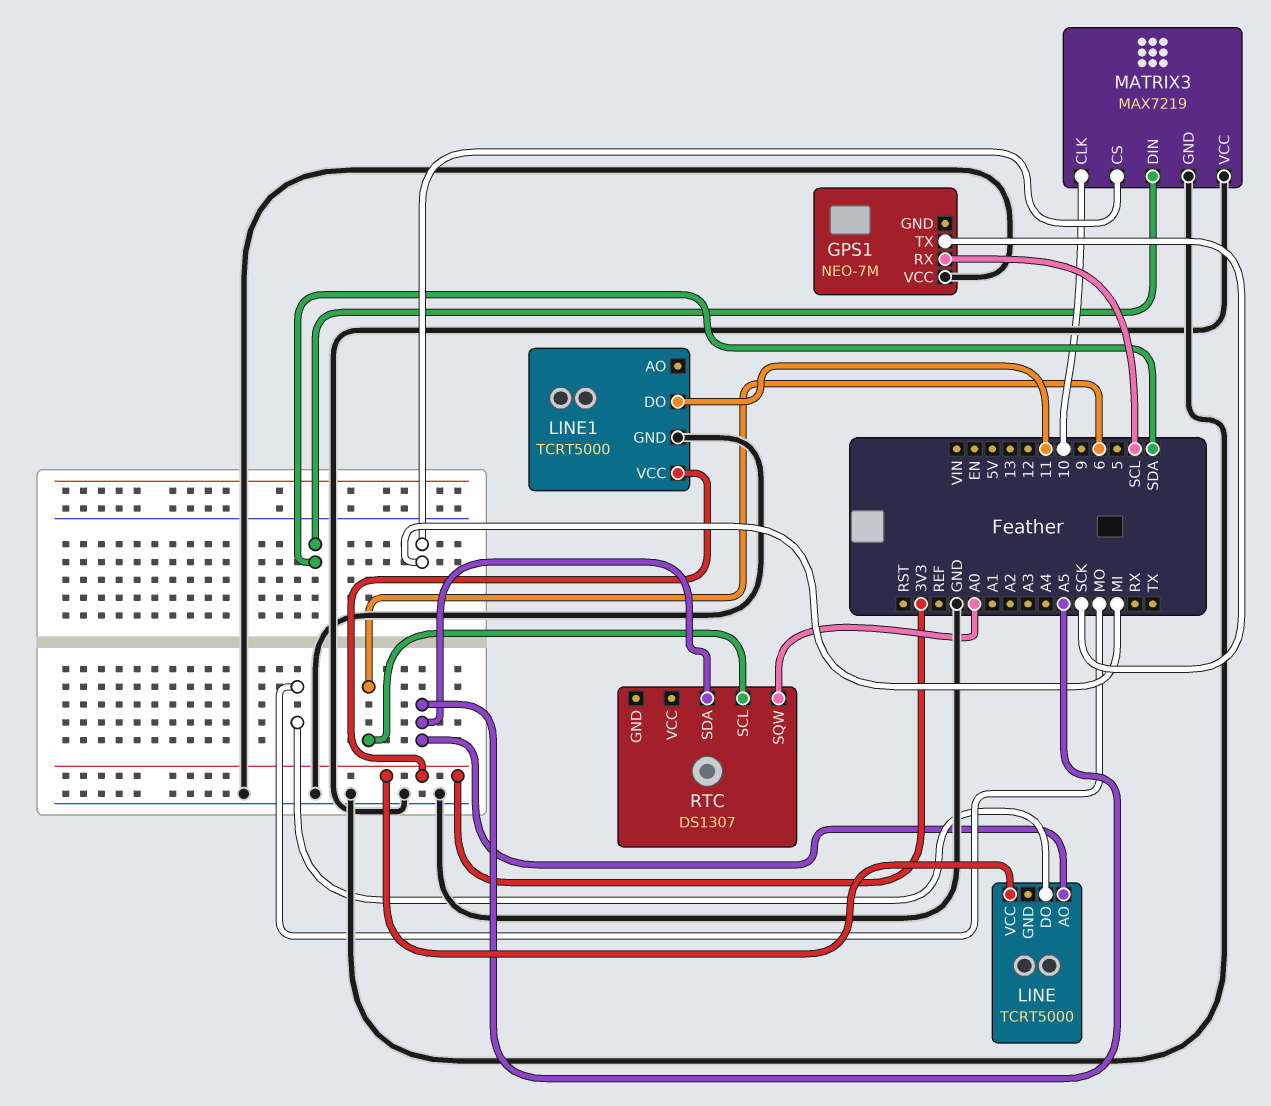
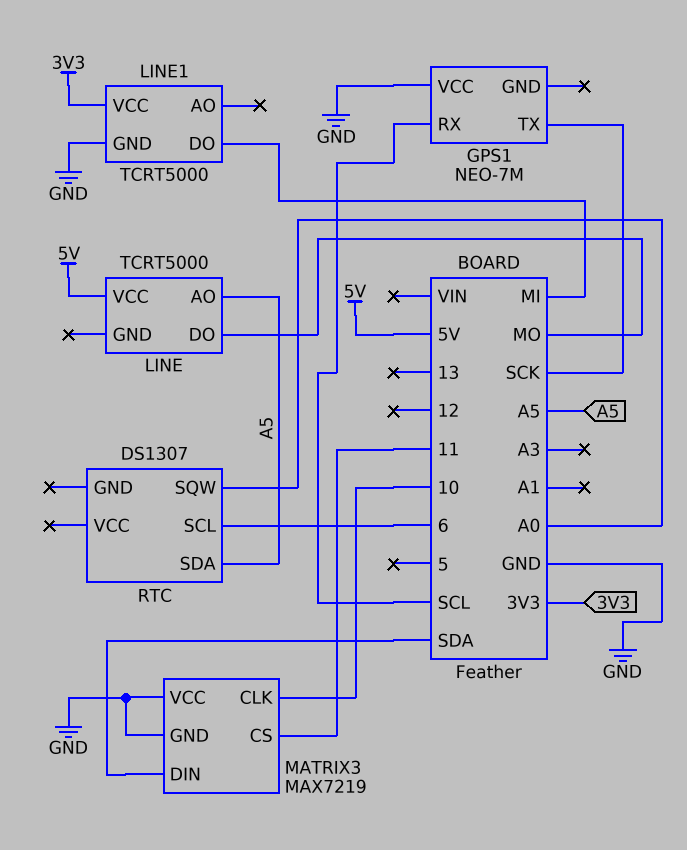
LINE pin VCC: 3V3 -> 5V
LINE1 pin DO: 11 -> MI
MATRIX3 pin CS: MI -> 11

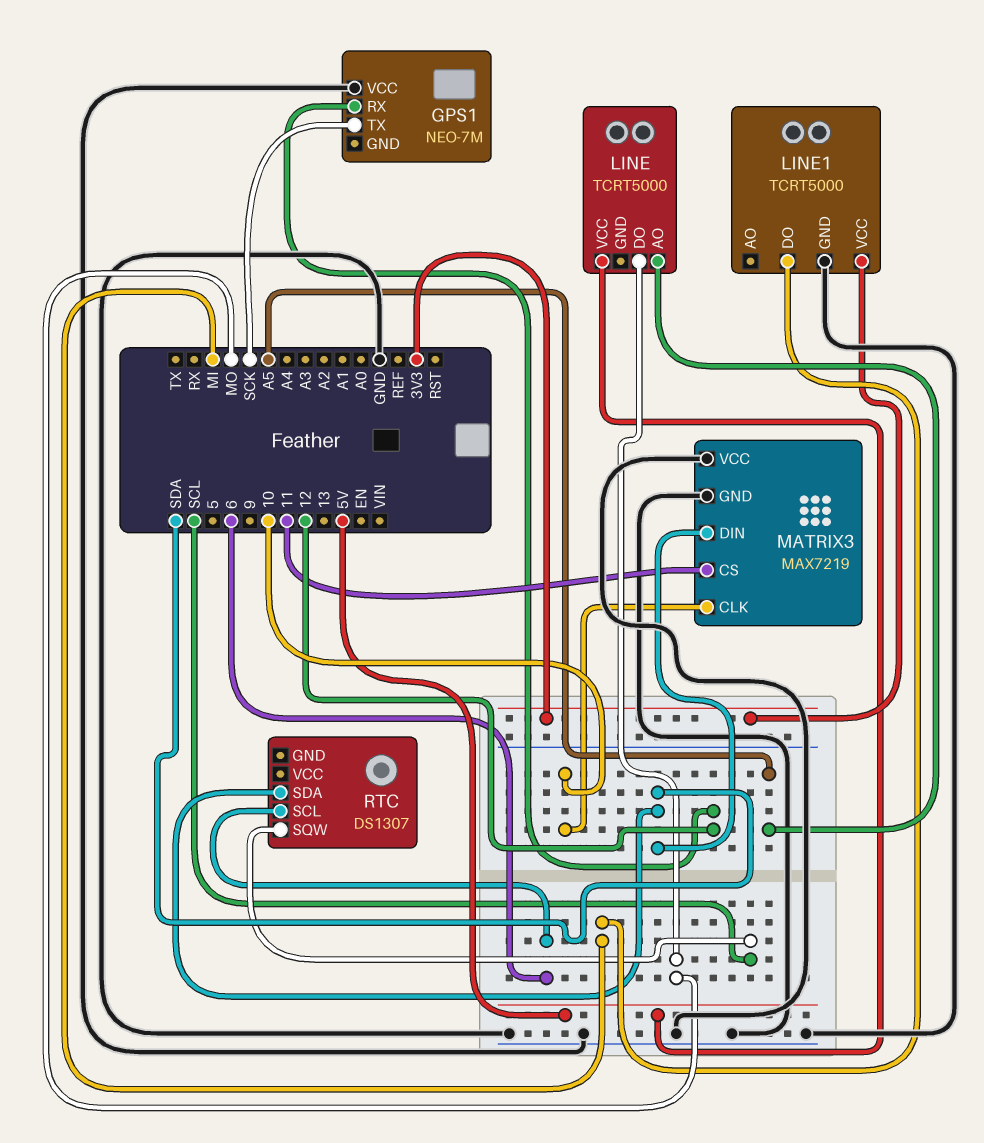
GPS1 pin RX: SCL -> 12
RTC pin SDA: A5 -> SDA
RTC pin SQW: A0 -> SCL

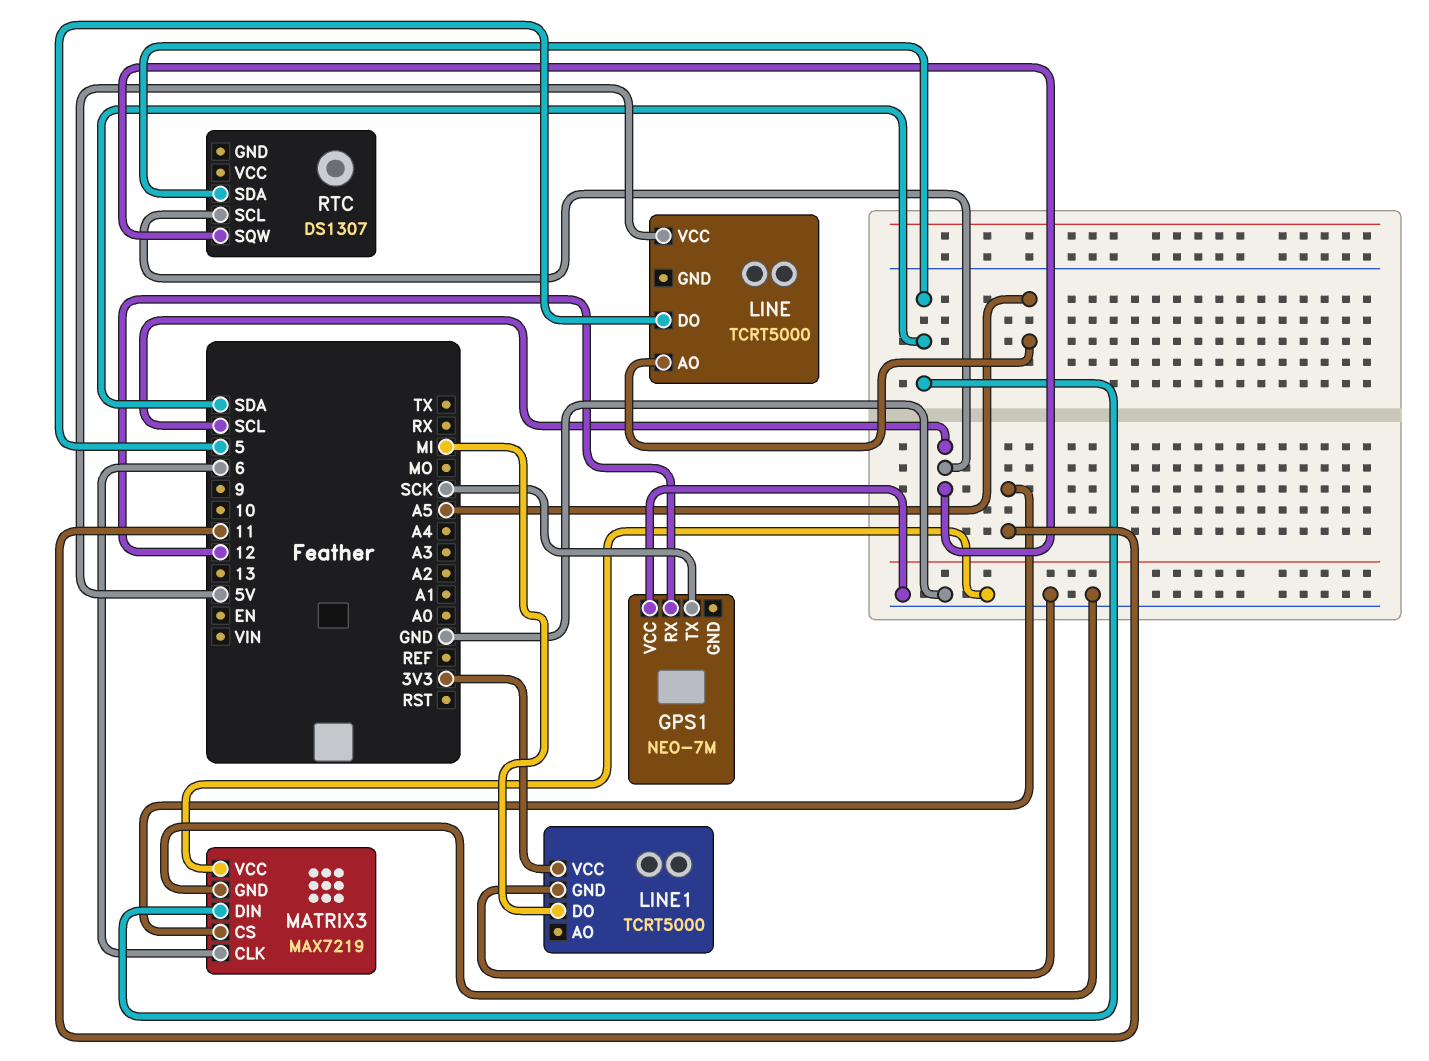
LINE pin DO: MO -> 5
MATRIX3 pin CLK: 10 -> 6
RTC pin SCL: 6 -> SCL

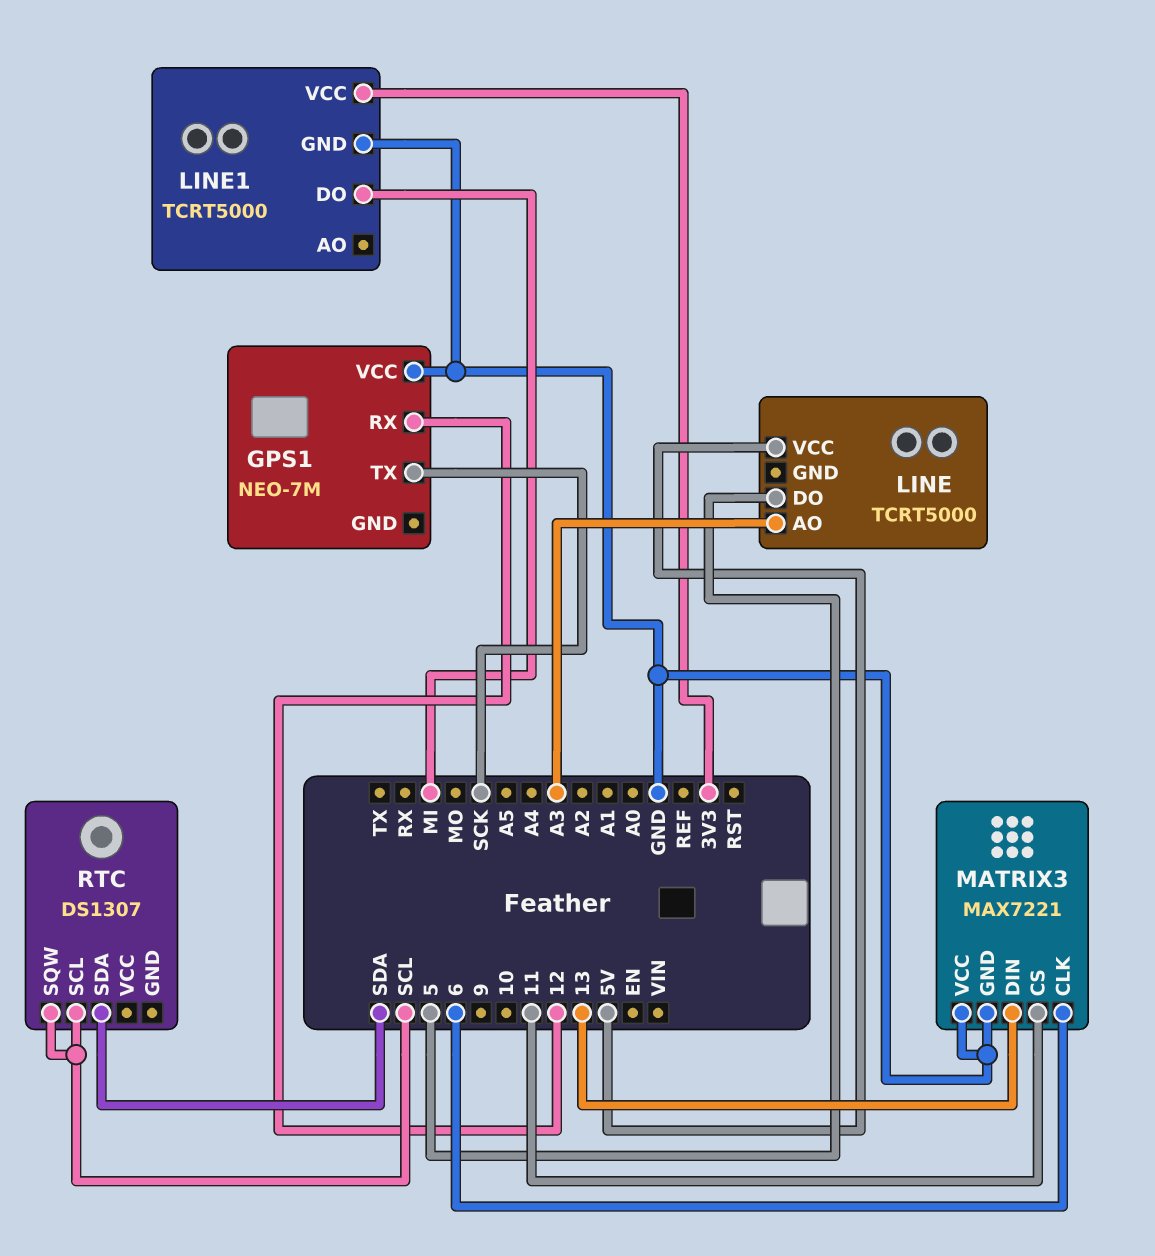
LINE pin AO: A5 -> A3
MATRIX3: MAX7219 -> MAX7221
MATRIX3 pin DIN: SDA -> 13

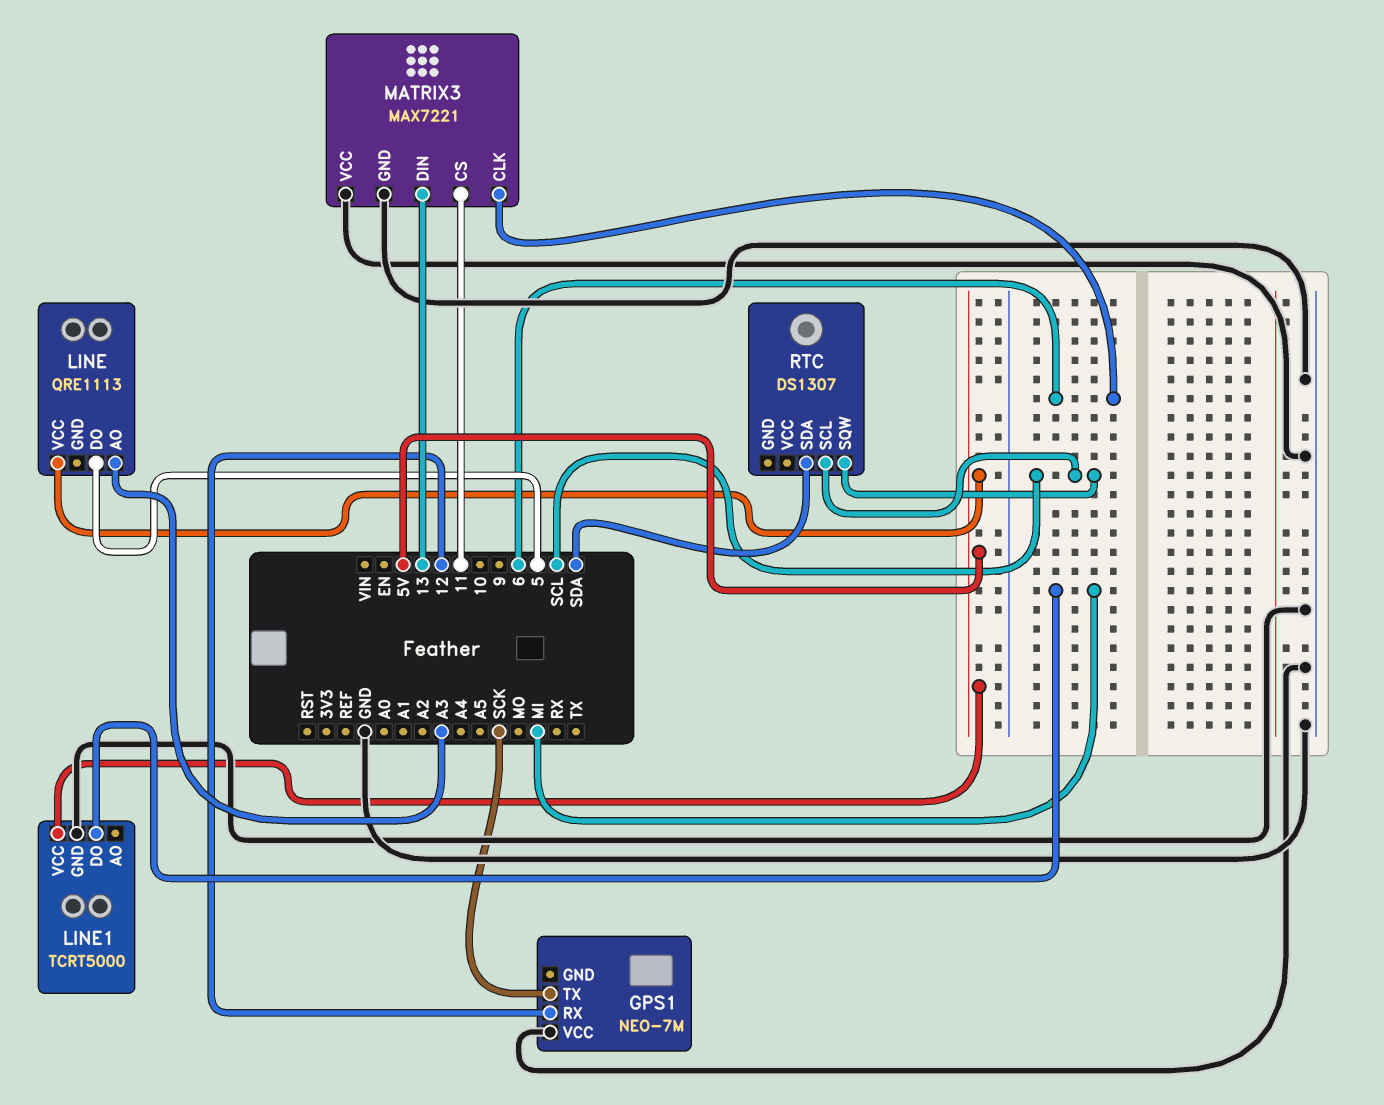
LINE: TCRT5000 -> QRE1113
LINE1 pin VCC: 3V3 -> 5V

